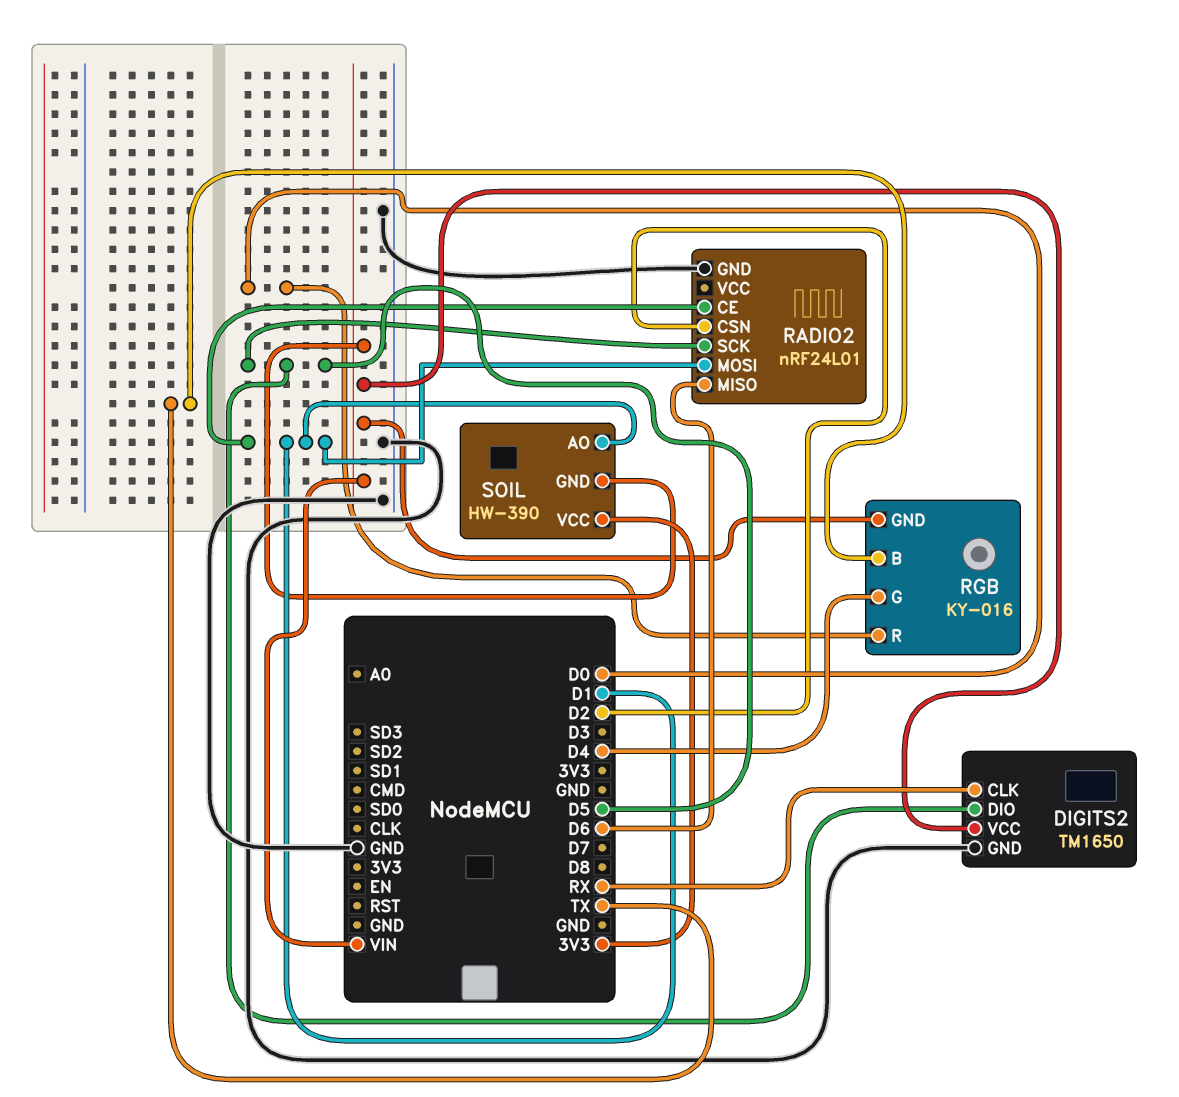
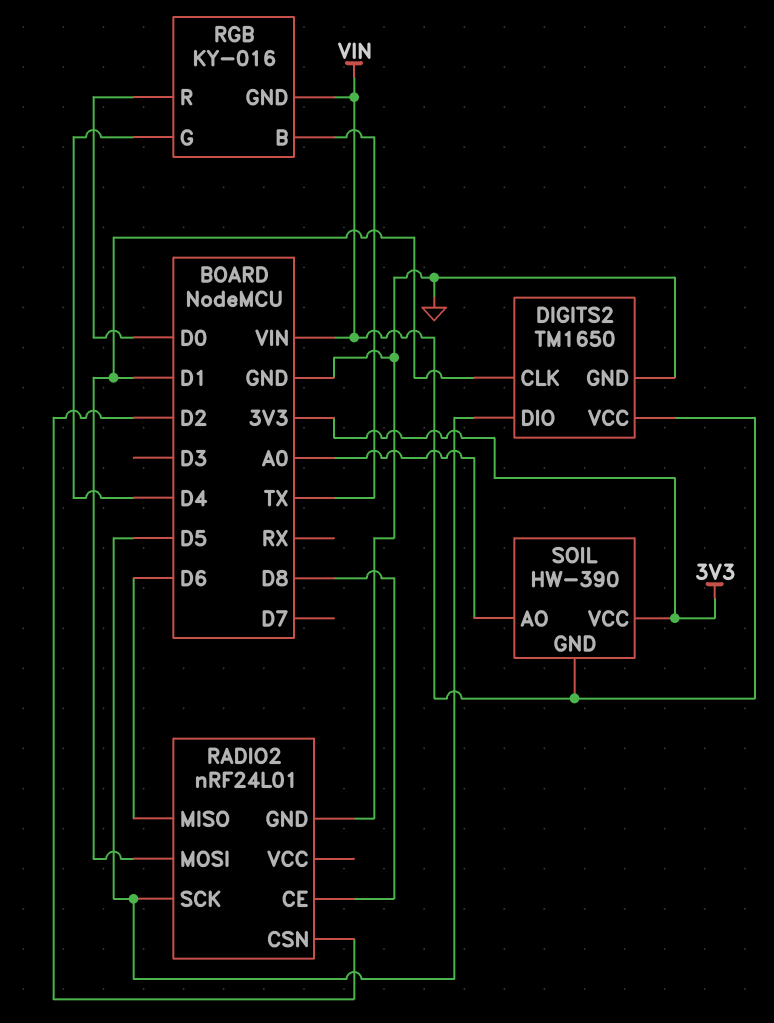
DIGITS2 pin CLK: RX -> D1
RADIO2 pin CE: D1 -> D8
SOIL pin AO: D1 -> A0

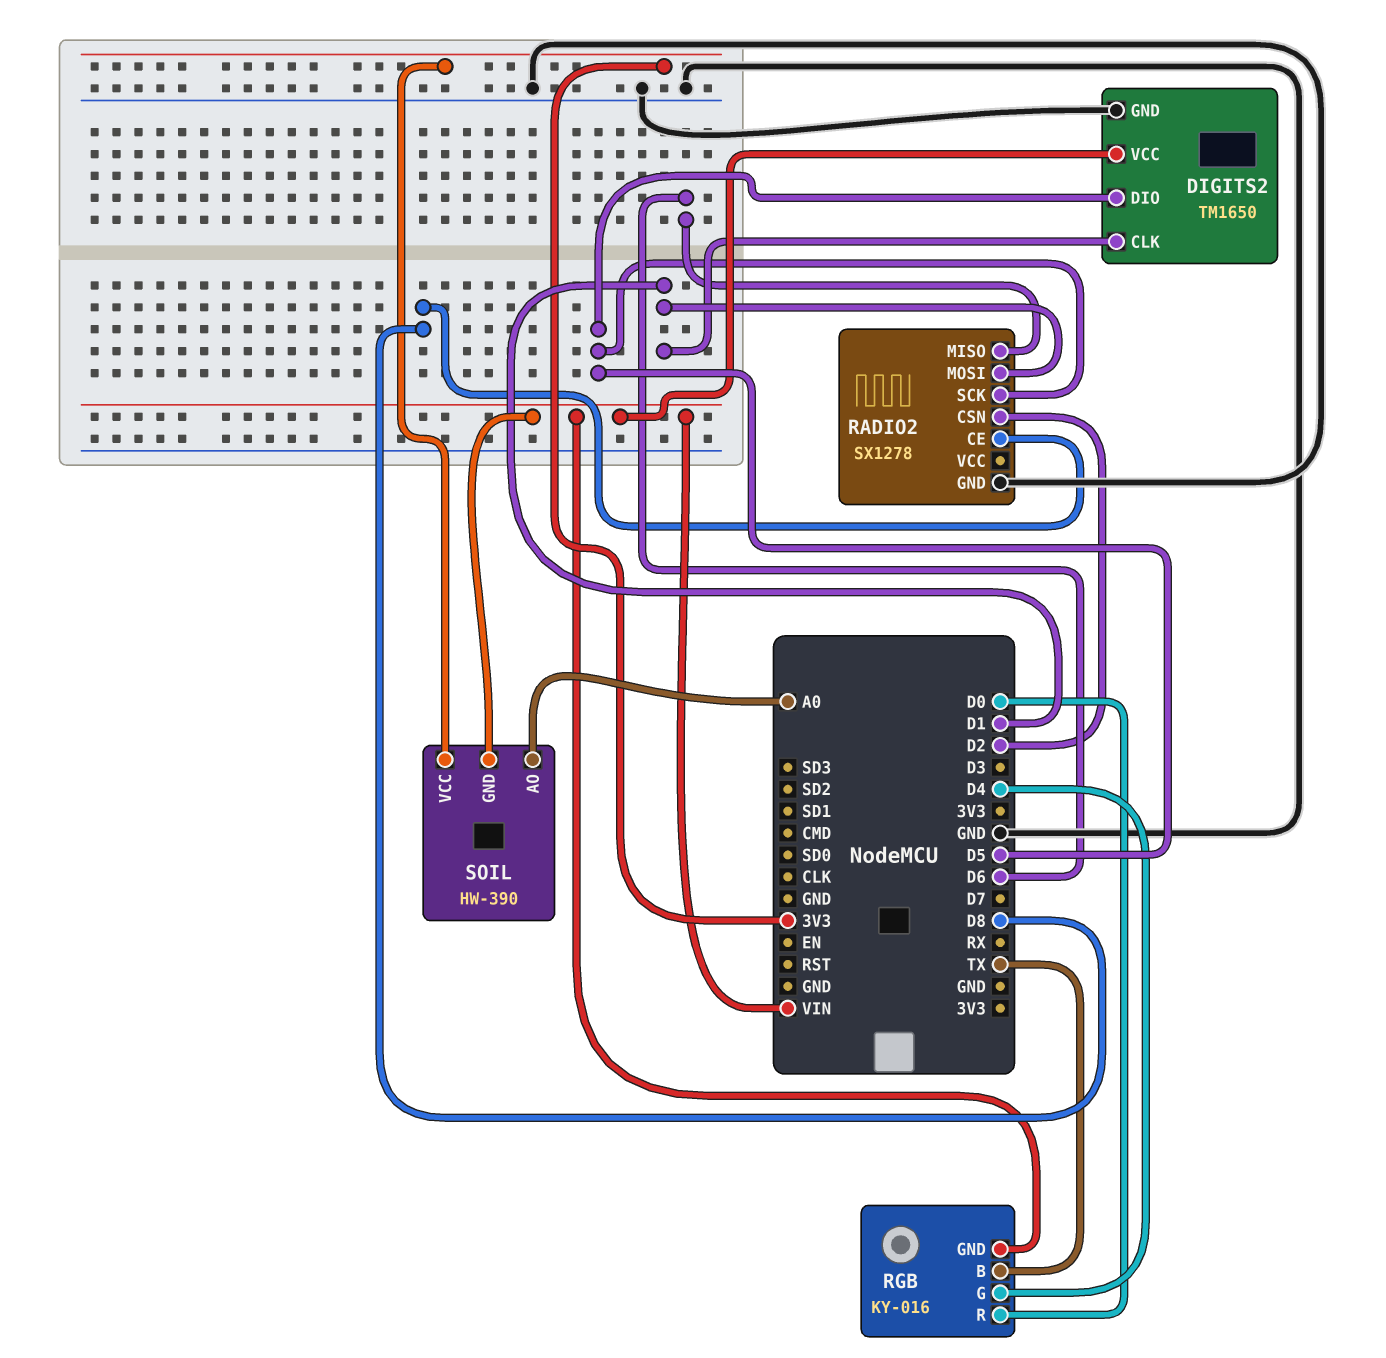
RADIO2: nRF24L01 -> SX1278

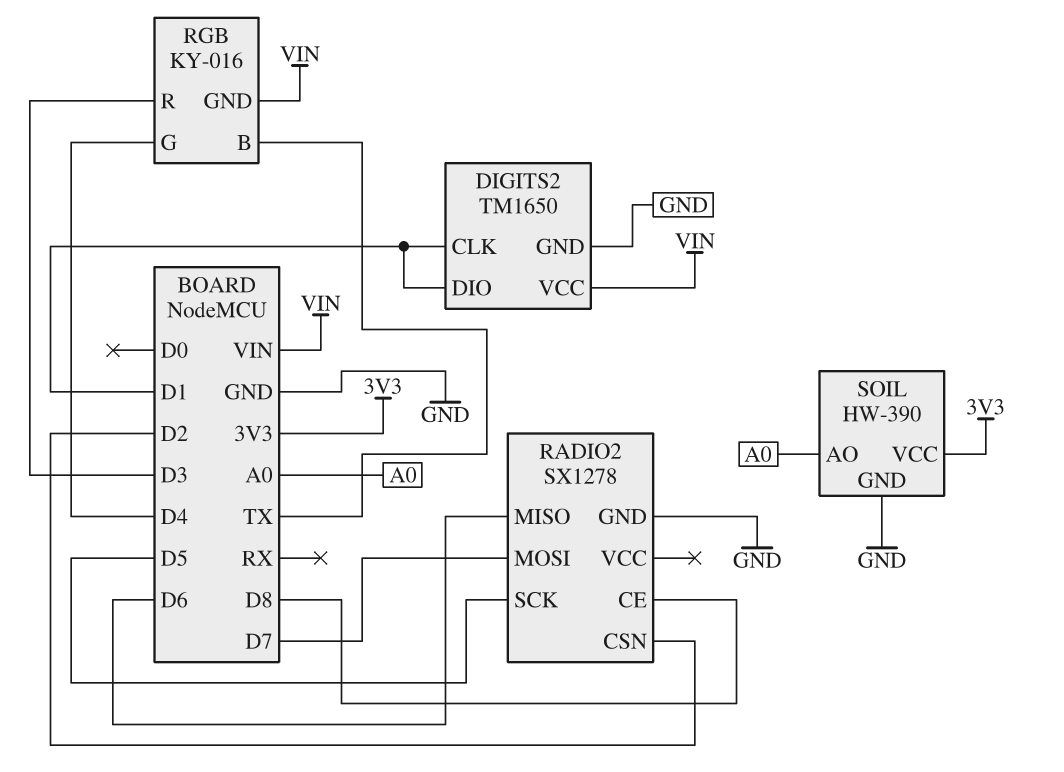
DIGITS2 pin DIO: D5 -> D1
RADIO2 pin MOSI: D1 -> D7
RGB pin R: D0 -> D3
SOIL pin GND: VIN -> GND

